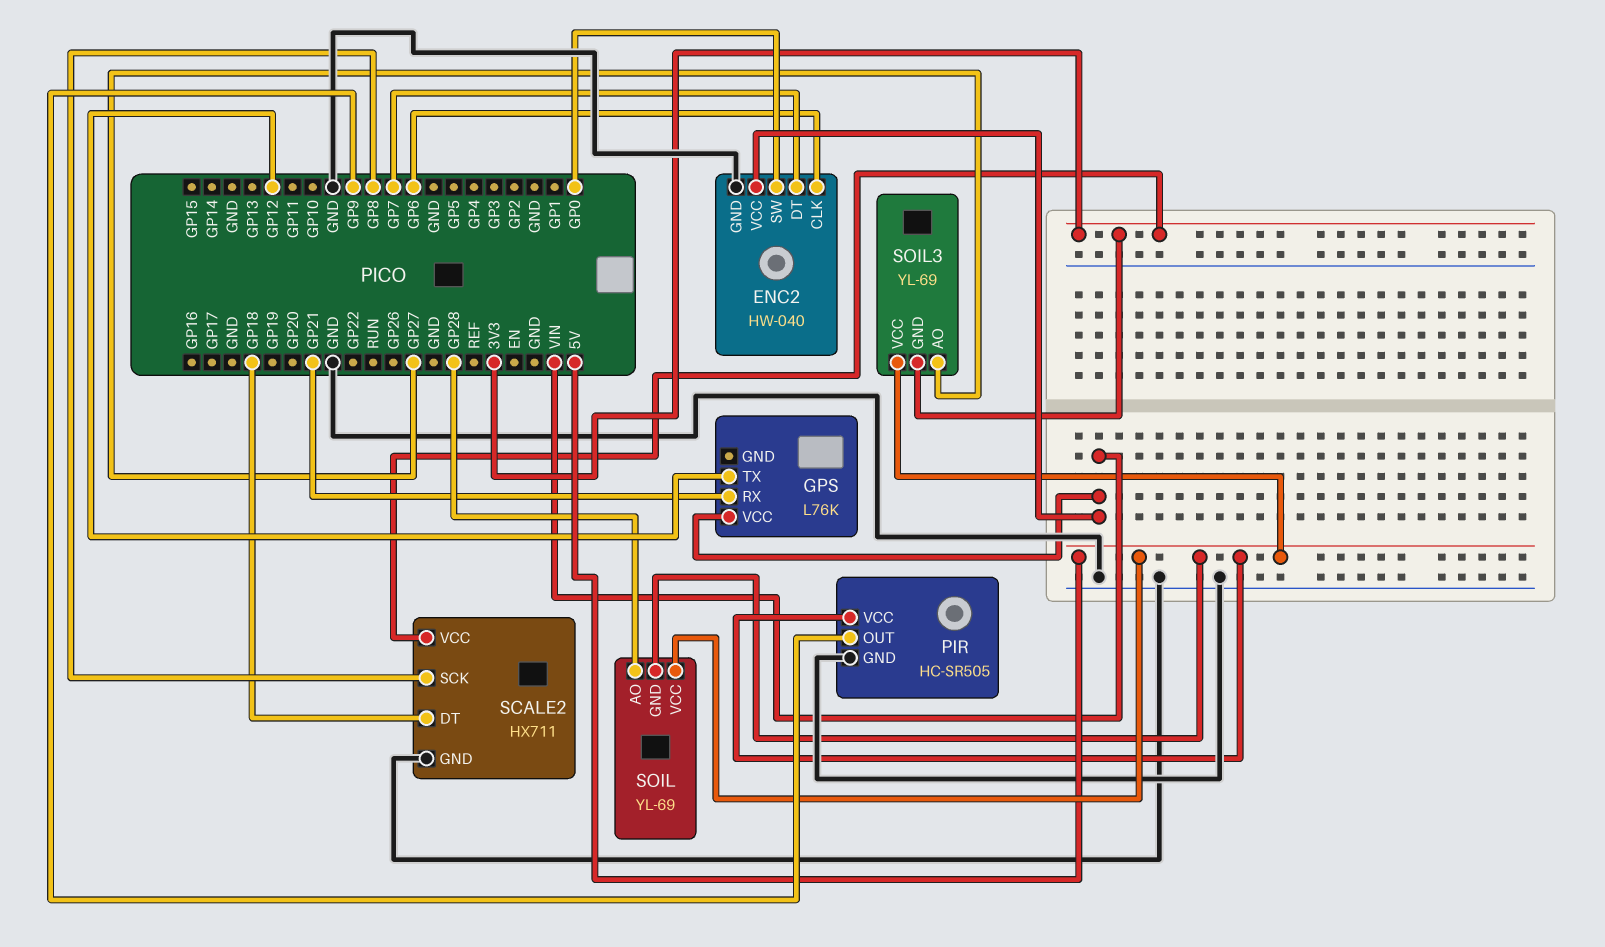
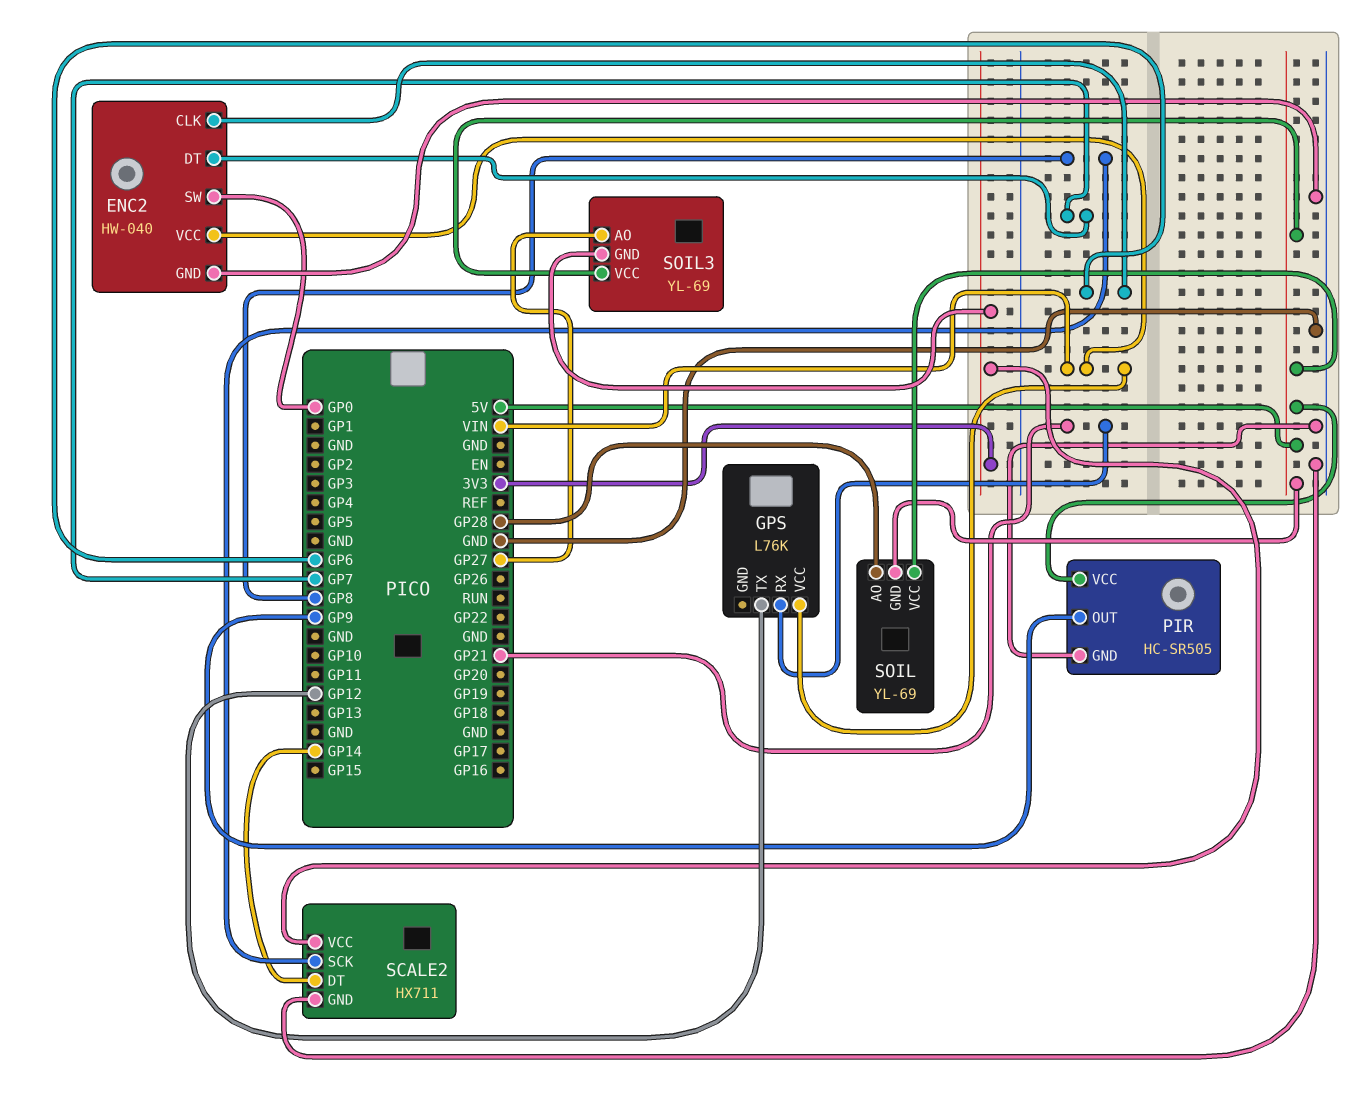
SCALE2 pin DT: GP18 -> GP14

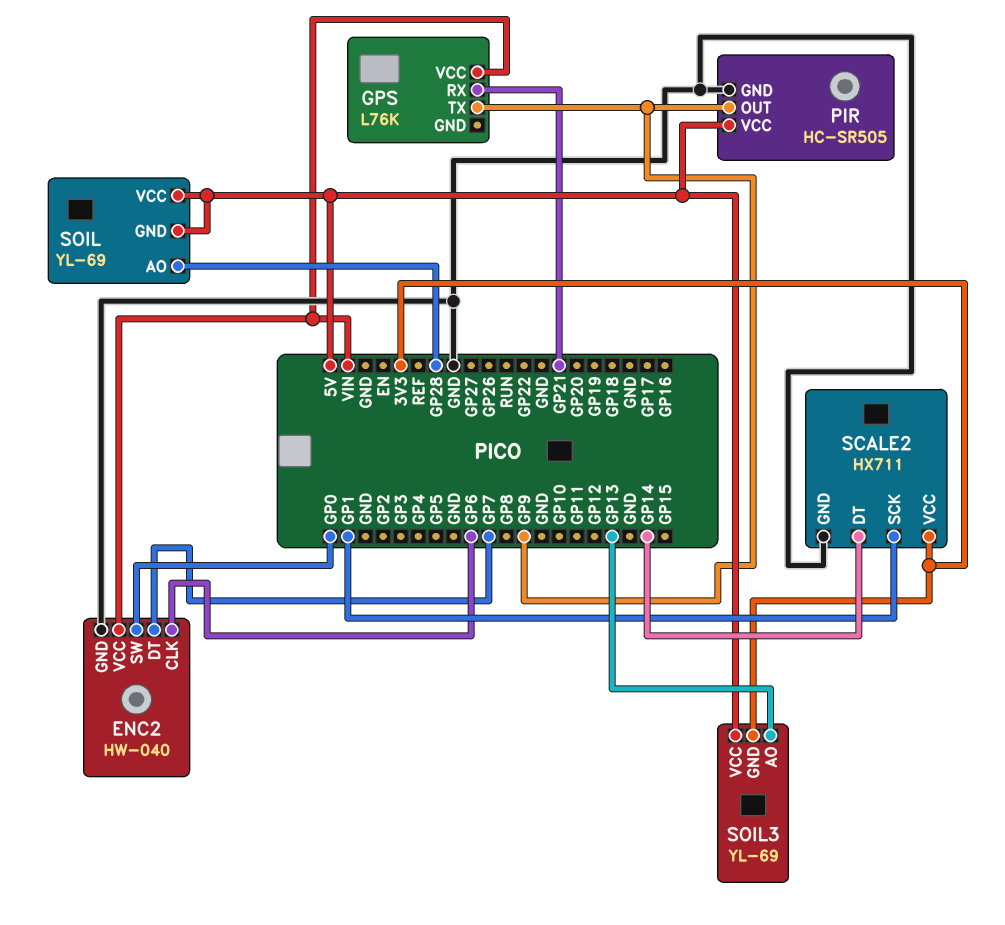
GPS pin TX: GP12 -> GP9
SCALE2 pin SCK: GP8 -> GP1
SOIL3 pin AO: GP27 -> GP13

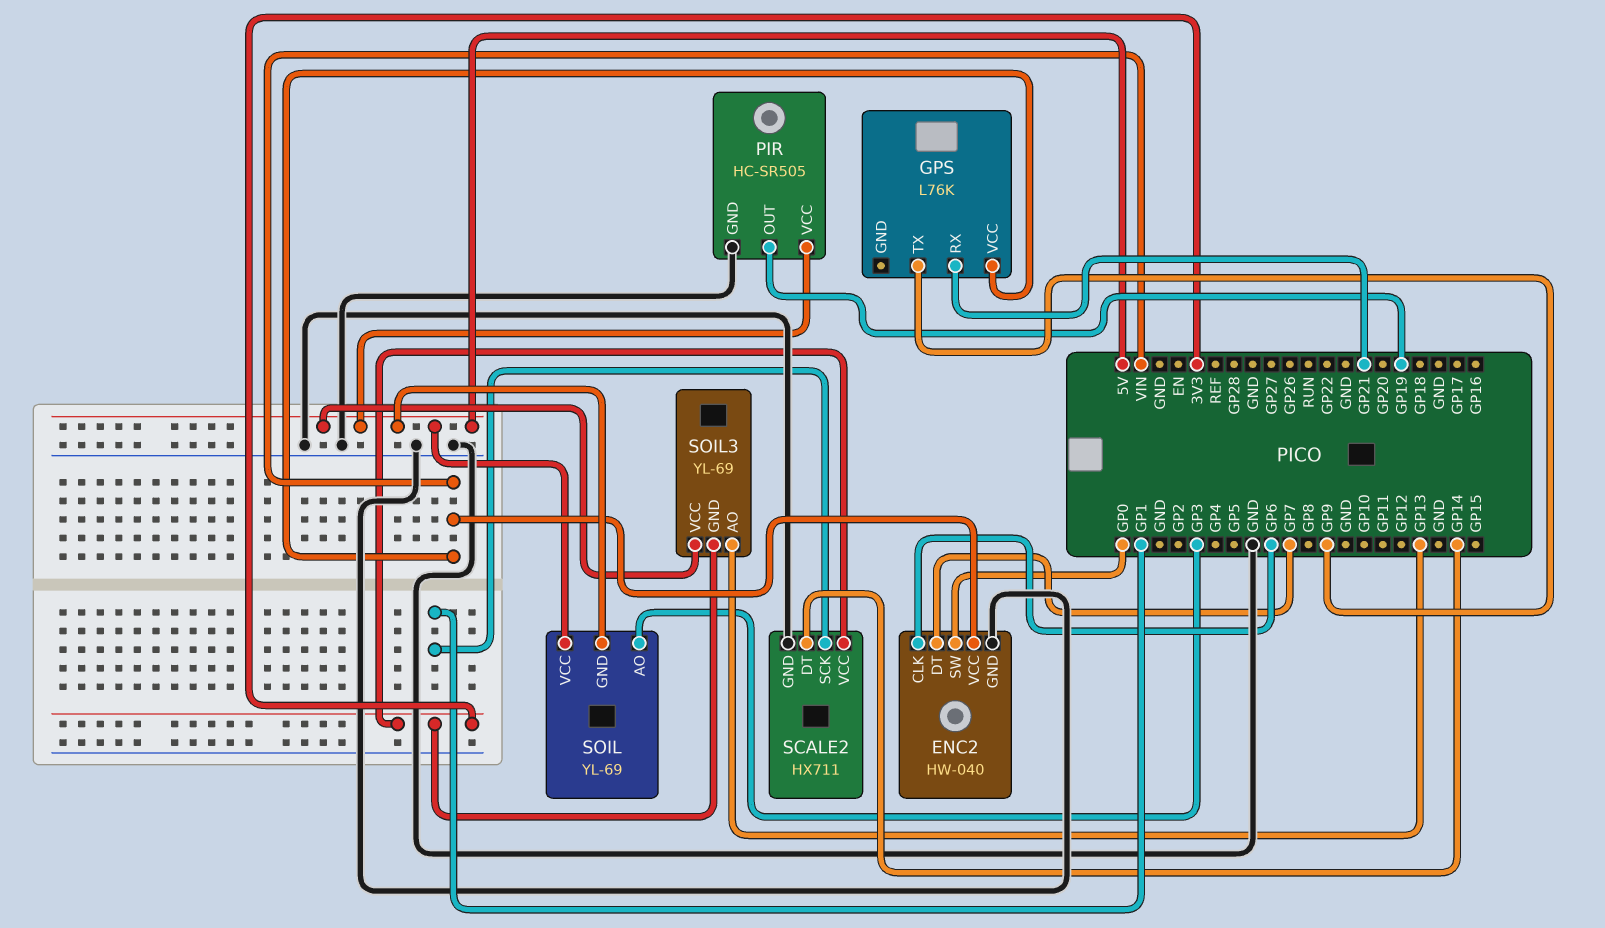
PIR pin OUT: GP9 -> GP19
SOIL pin AO: GP28 -> GP3

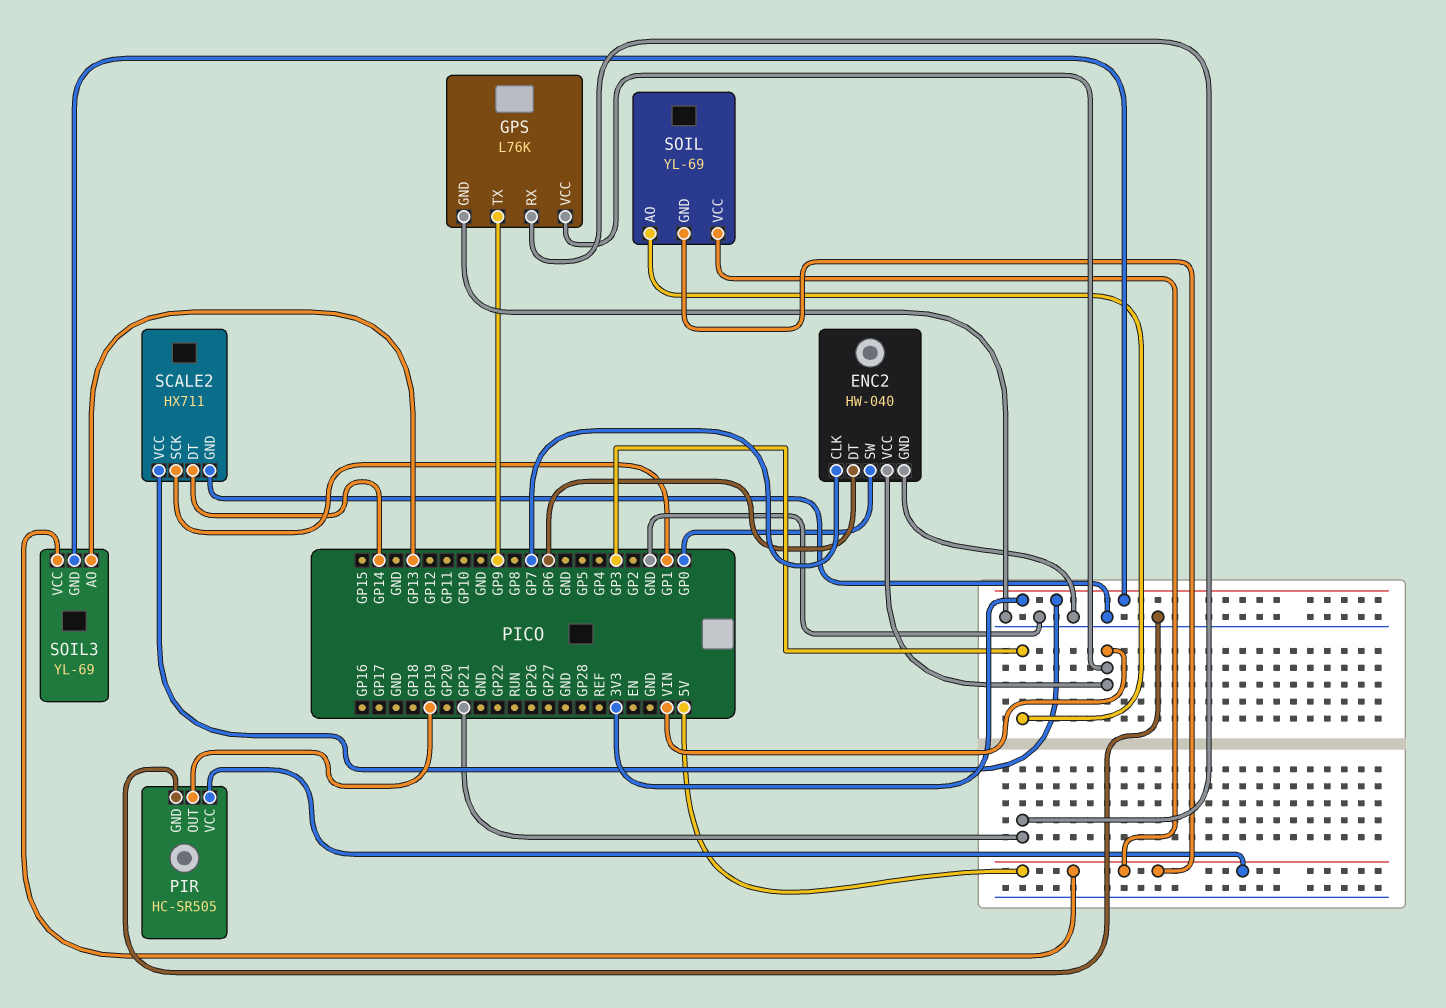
ENC2 pin CLK: GP6 -> GP7
ENC2 pin DT: GP7 -> GP6
GPS pin GND: none -> GND

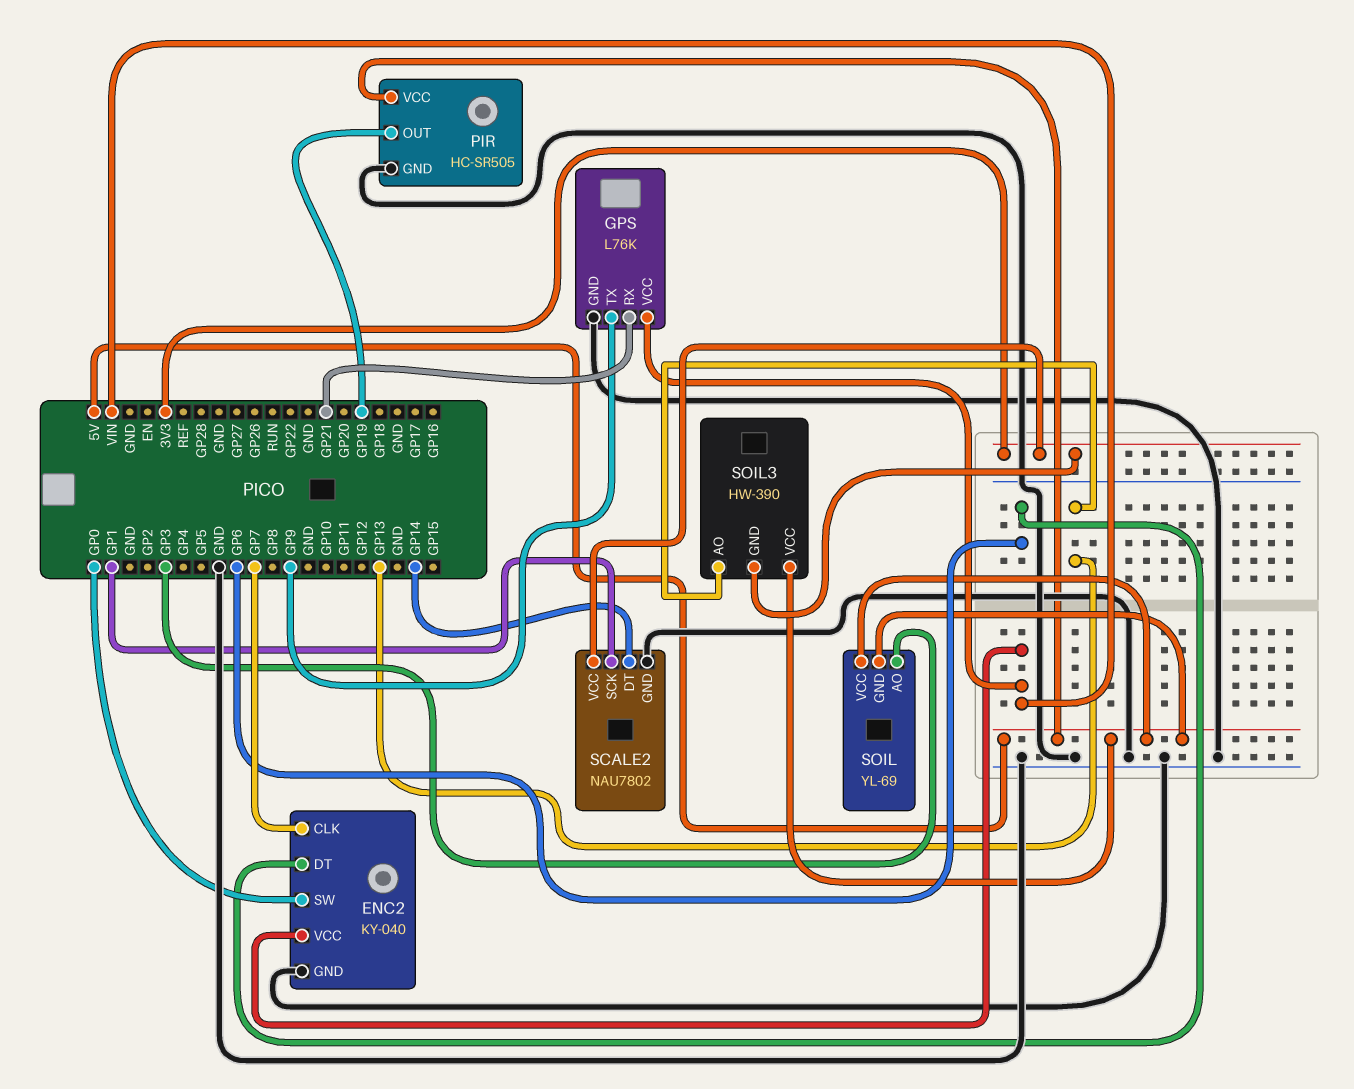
ENC2: HW-040 -> KY-040
SCALE2: HX711 -> NAU7802
SOIL3: YL-69 -> HW-390

